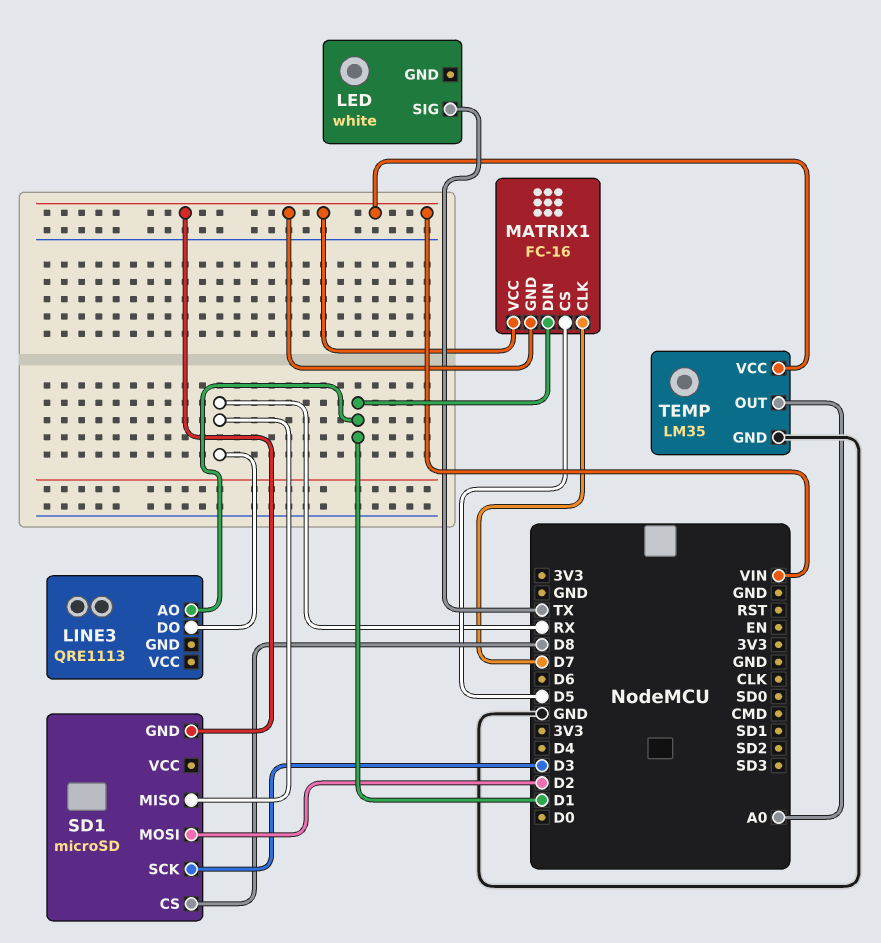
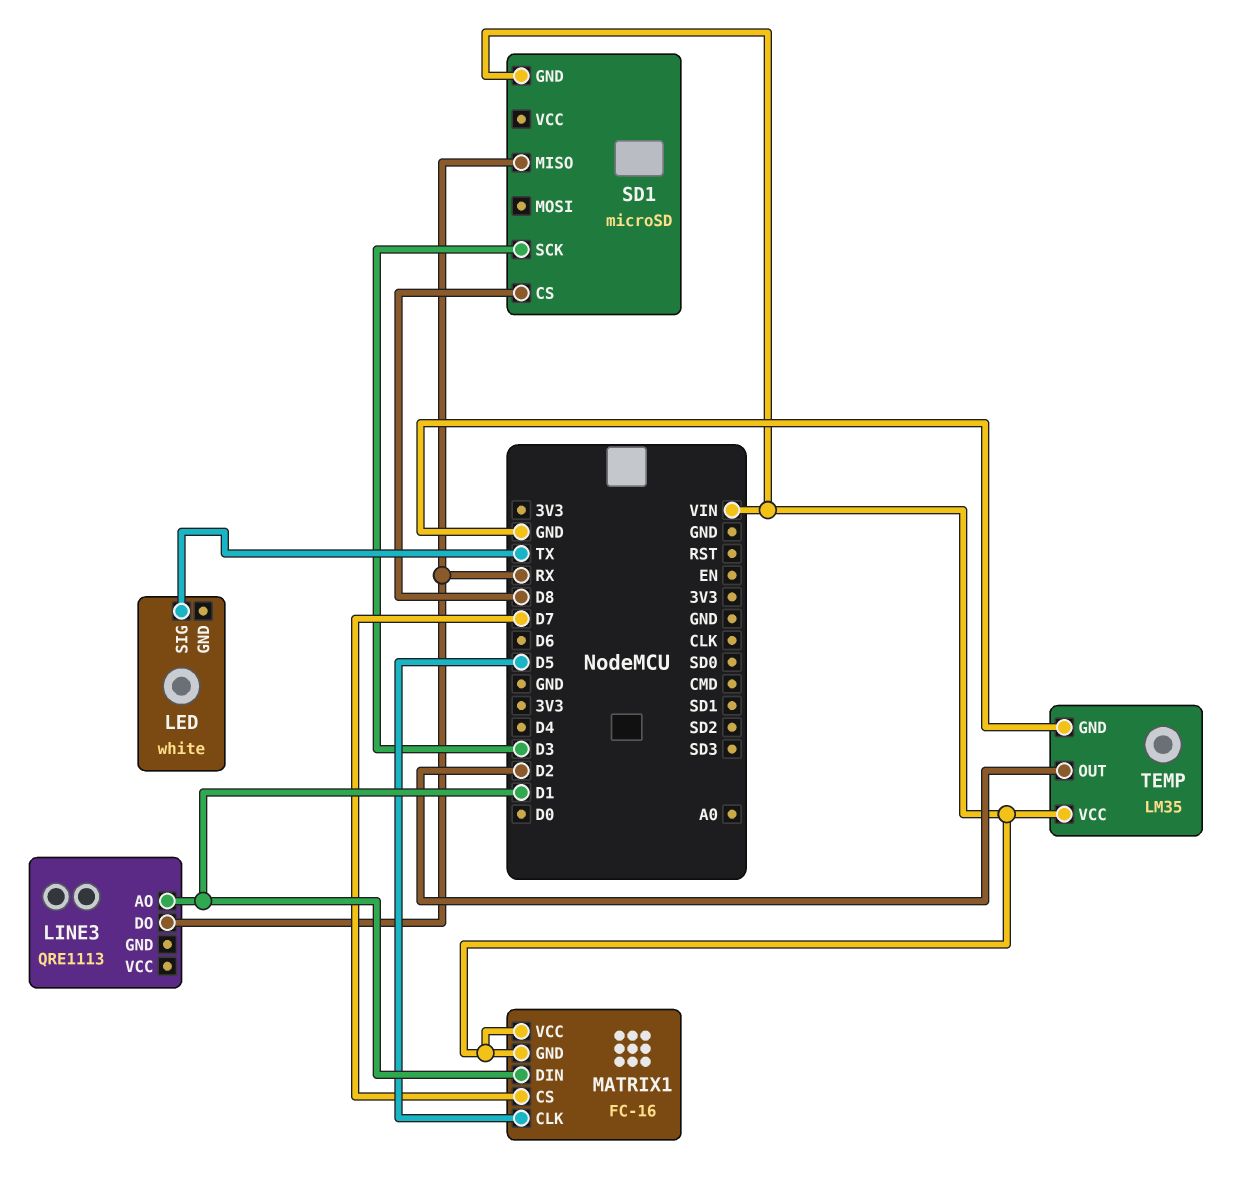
MATRIX1 pin CLK: D7 -> D5
MATRIX1 pin CS: D5 -> D7
SD1 pin MOSI: D2 -> none
TEMP pin OUT: A0 -> D2

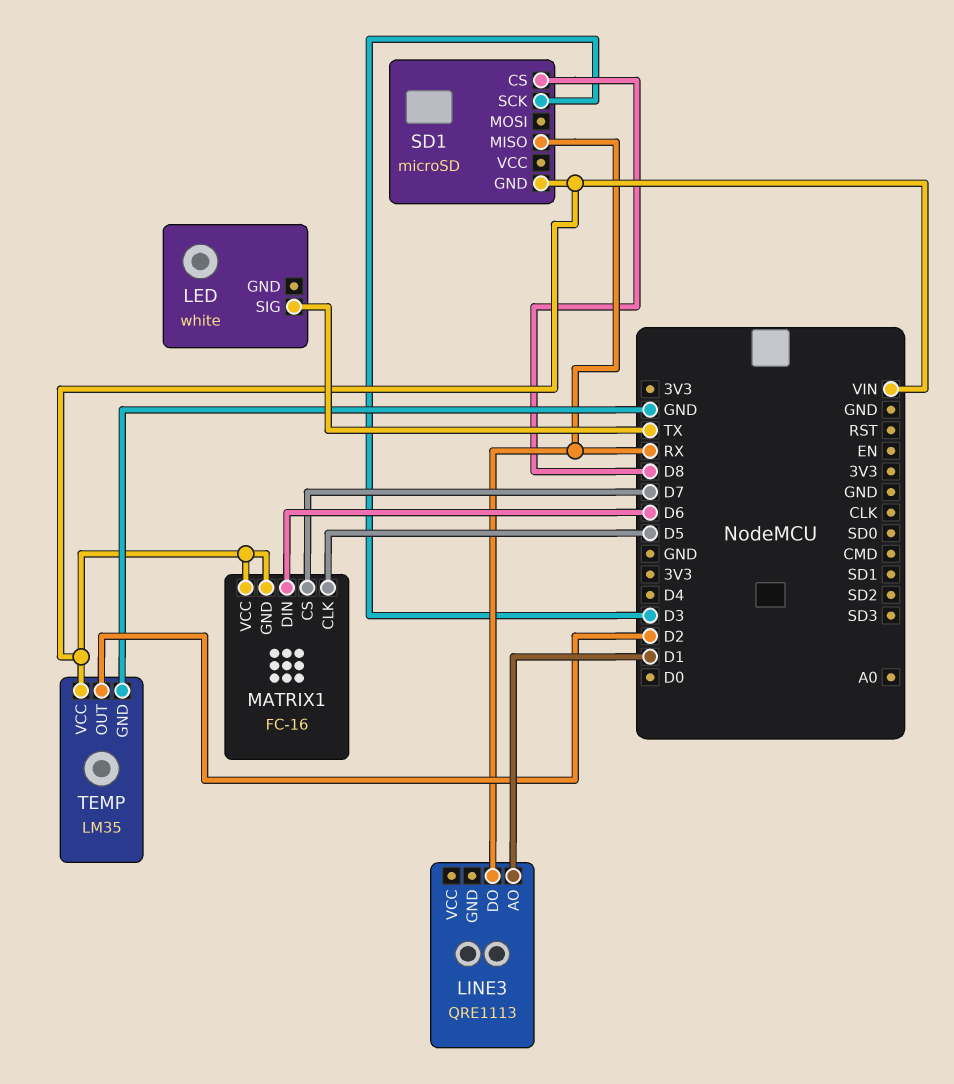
MATRIX1 pin DIN: D1 -> D6

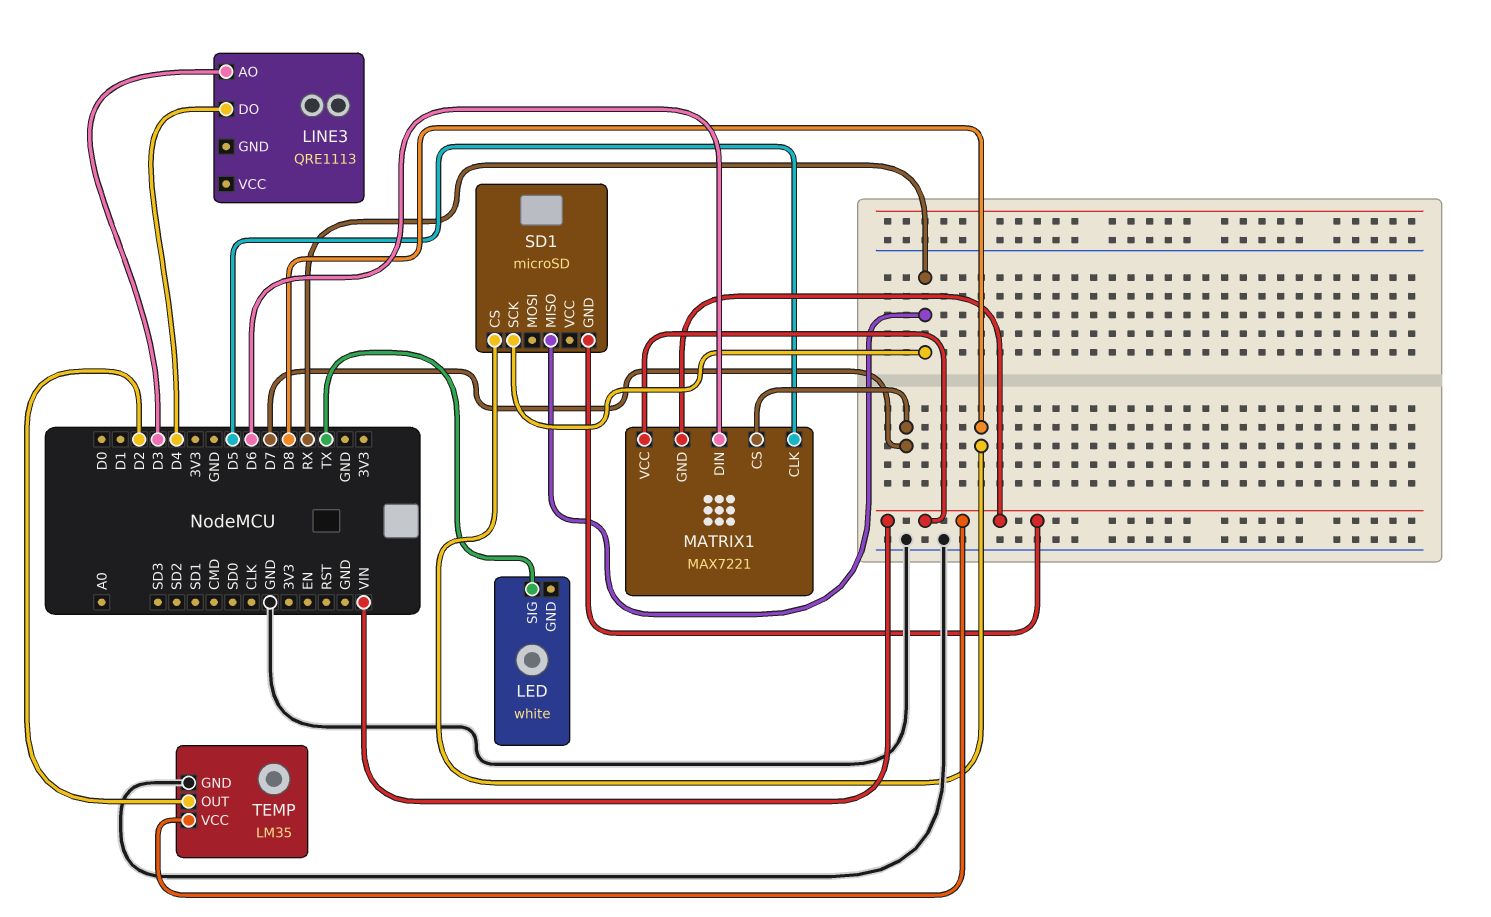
LINE3 pin AO: D1 -> D3
LINE3 pin DO: RX -> D4
MATRIX1: FC-16 -> MAX7221
SD1 pin SCK: D3 -> RX

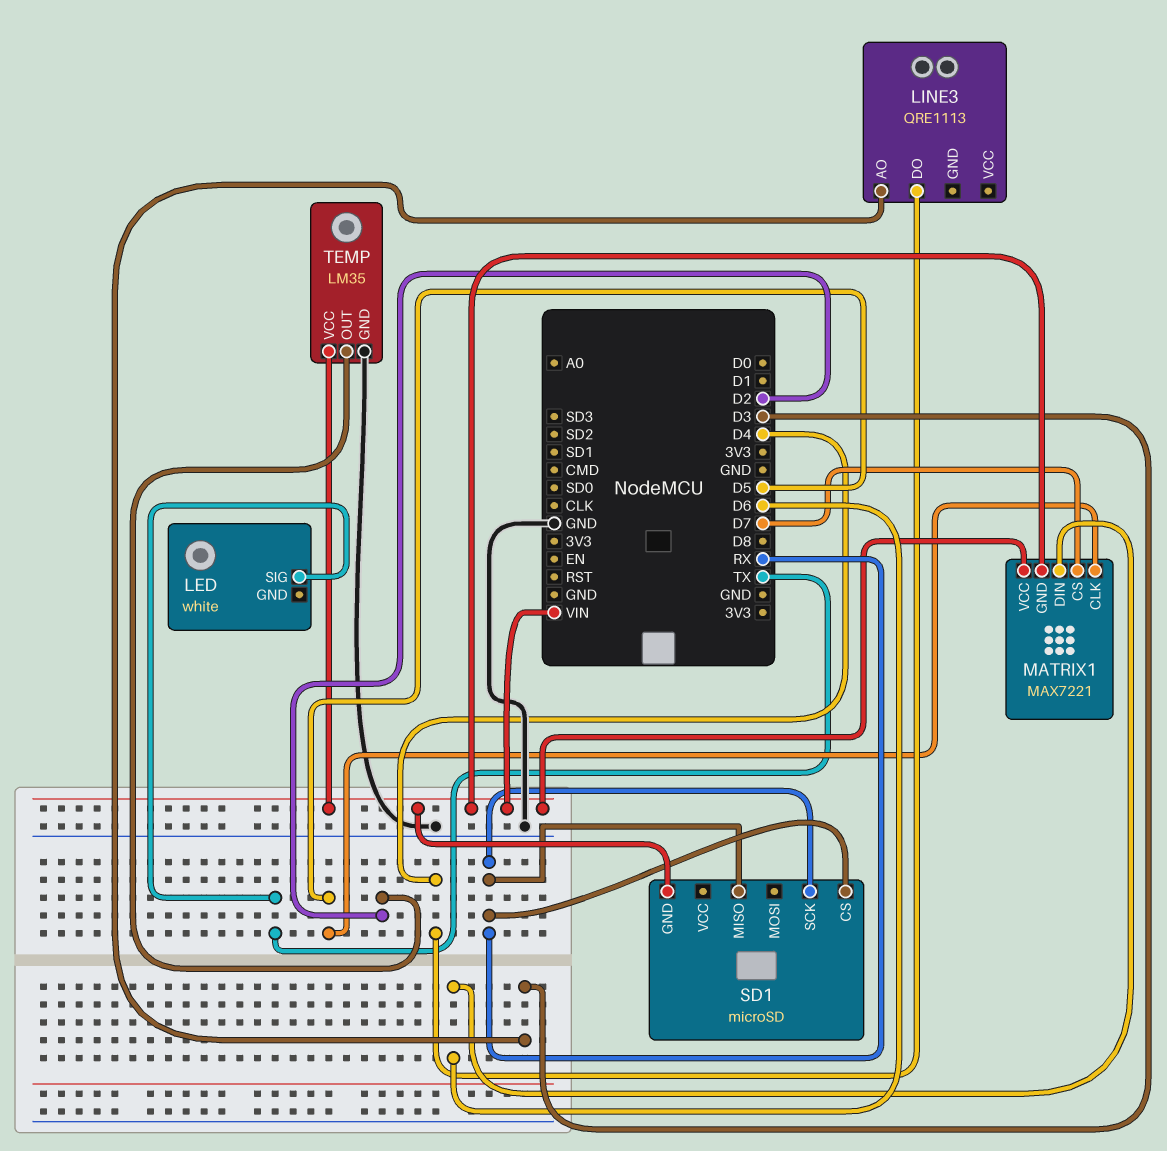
SD1 pin CS: D8 -> RX

